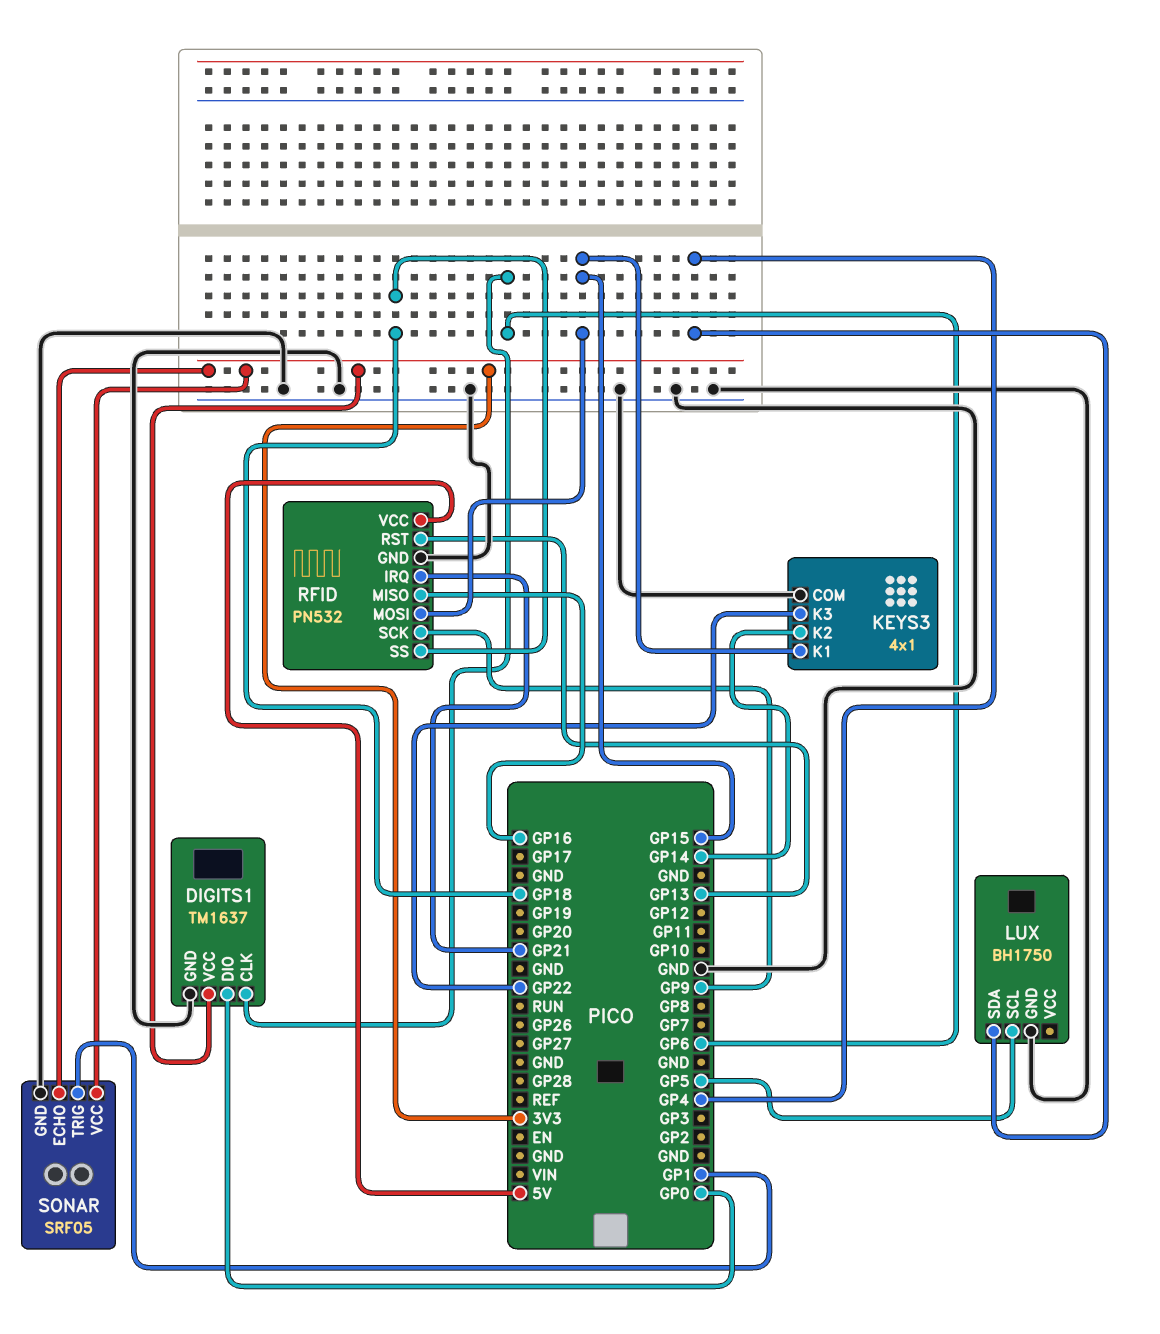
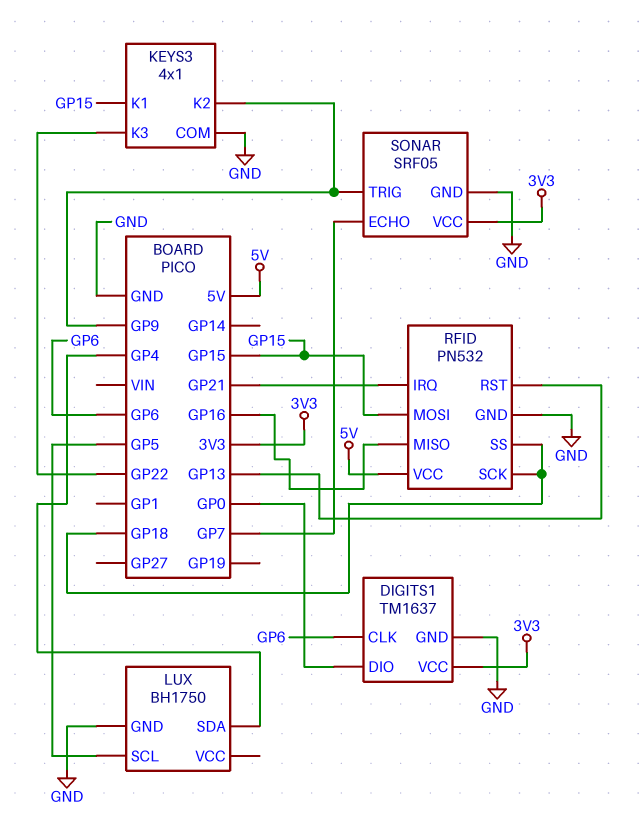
KEYS3 pin K2: GP14 -> GP9
RFID pin SCK: GP9 -> GP18
SONAR pin ECHO: 3V3 -> GP7
SONAR pin TRIG: GP1 -> GP9

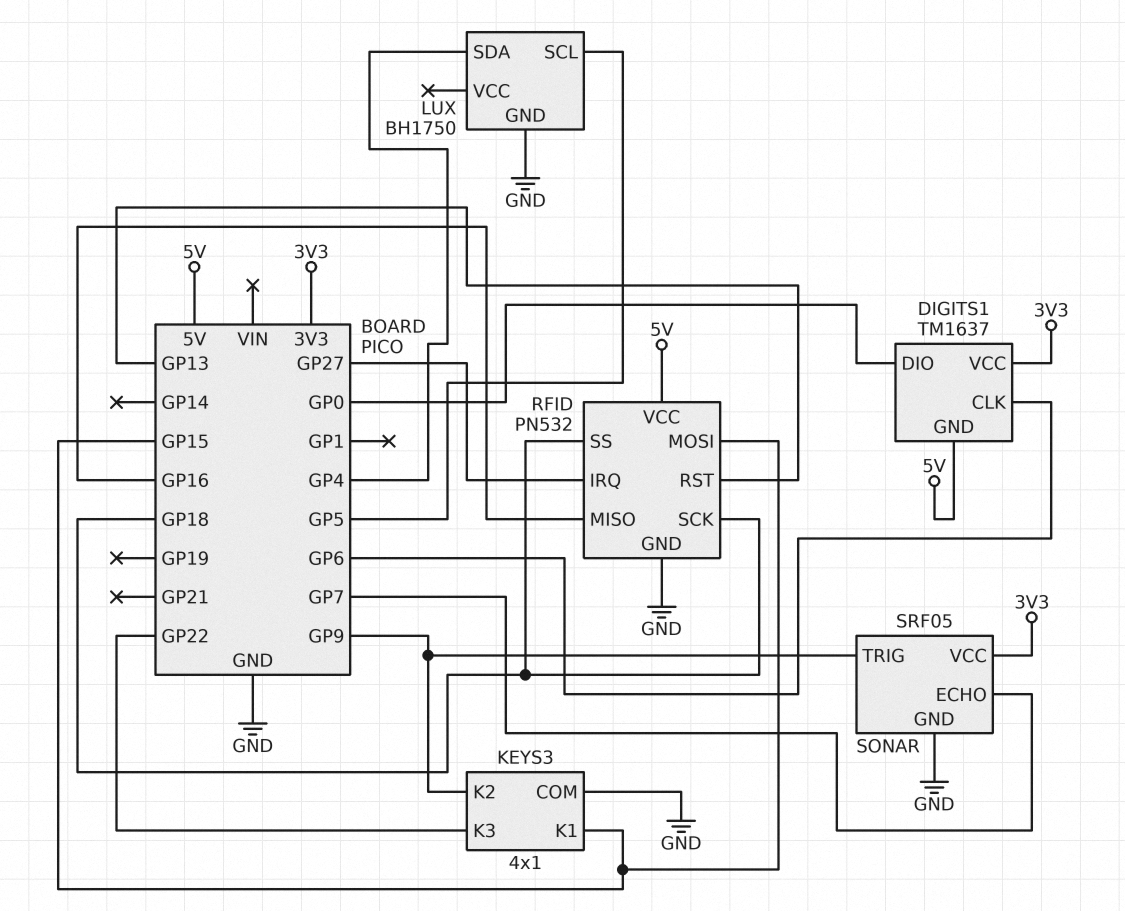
DIGITS1 pin GND: GND -> 5V
RFID pin IRQ: GP21 -> GP27

